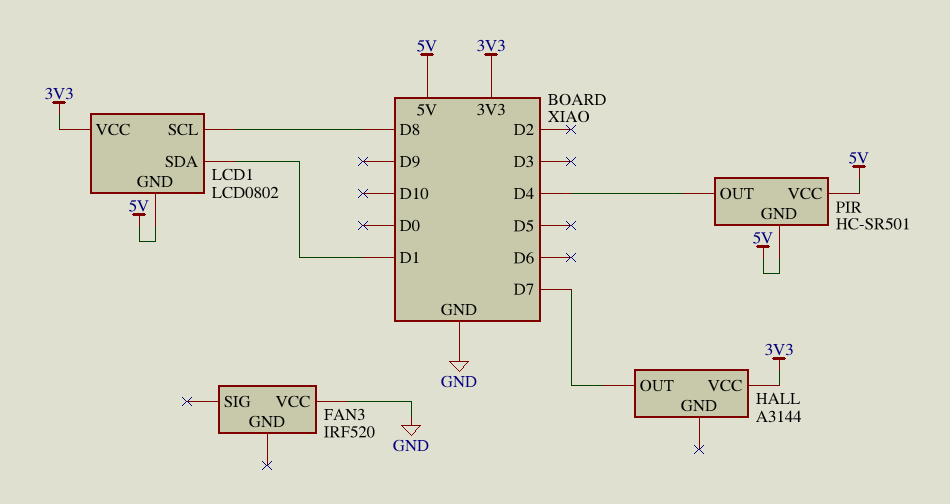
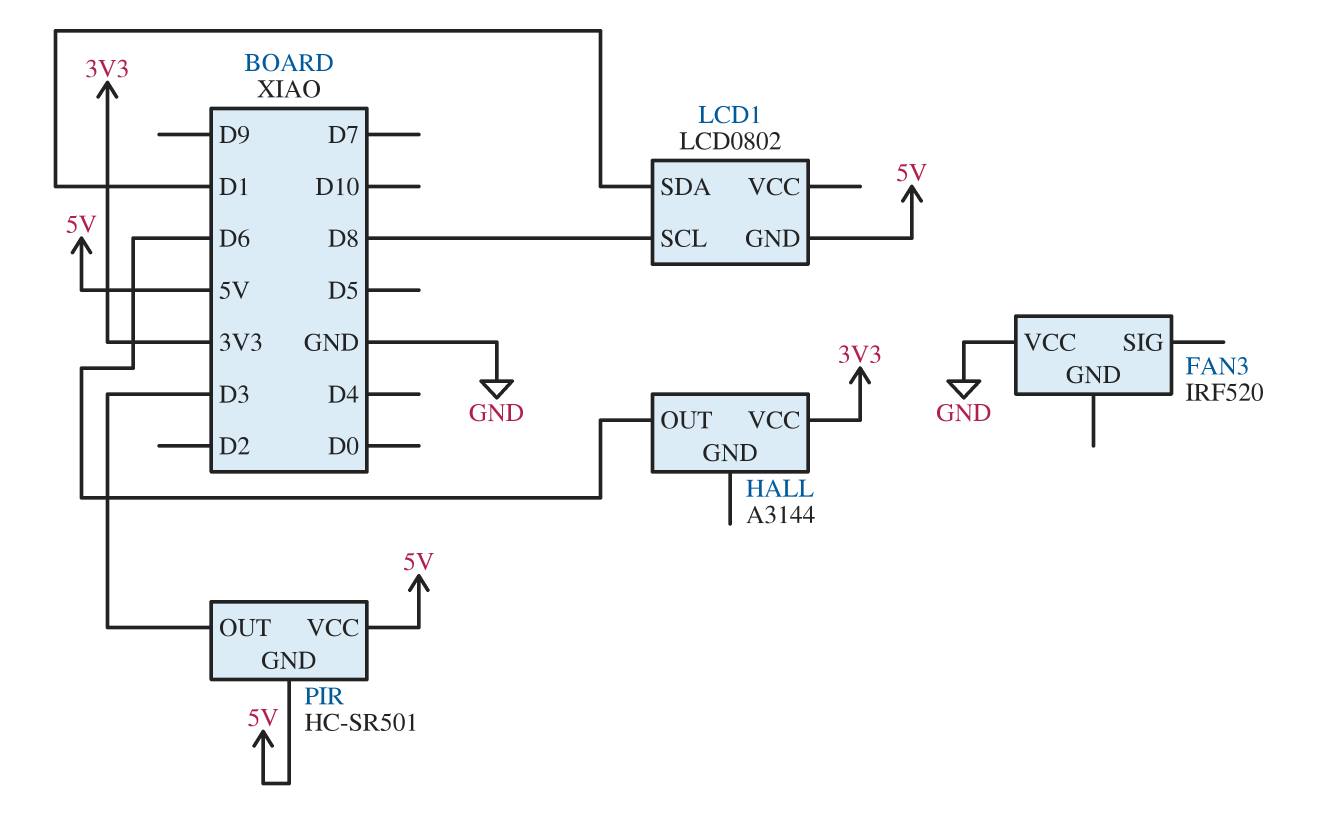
HALL pin OUT: D7 -> D6
LCD1 pin VCC: 3V3 -> none
PIR pin OUT: D4 -> D3

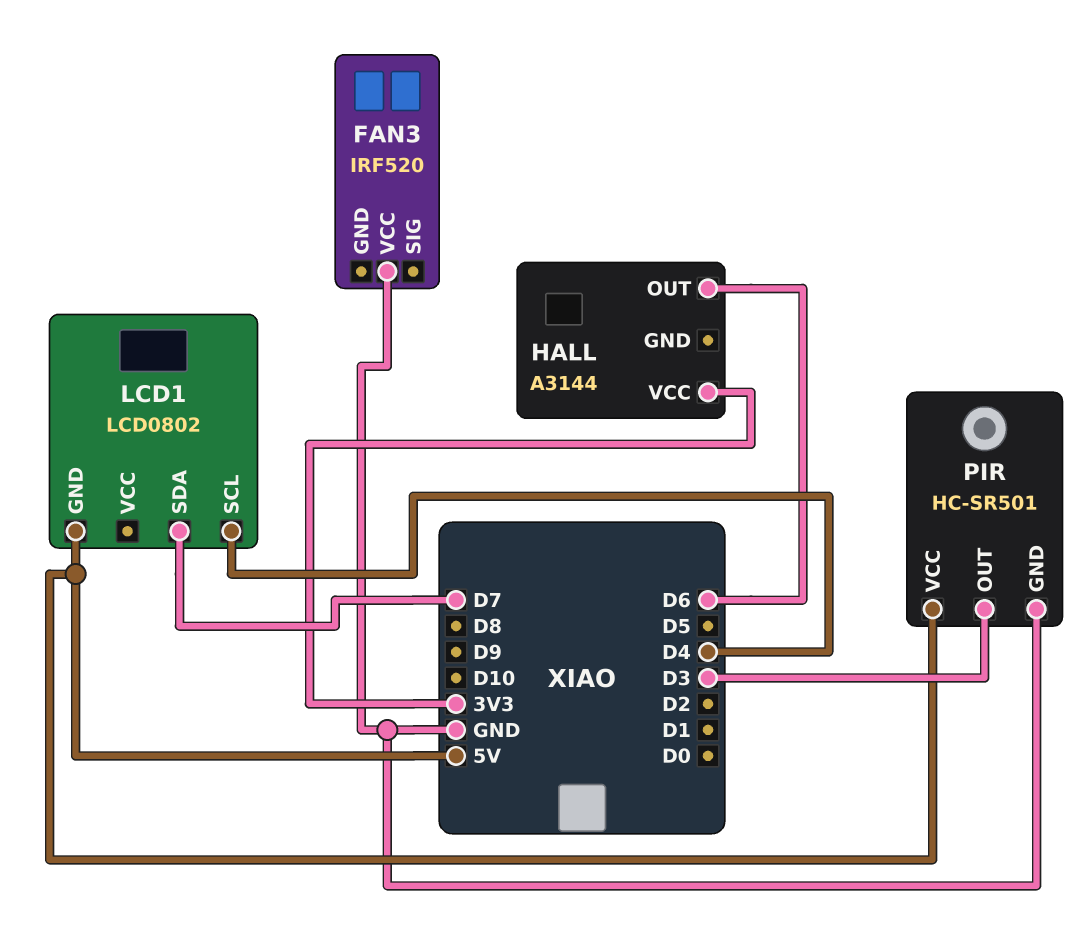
LCD1 pin SCL: D8 -> D4
LCD1 pin SDA: D1 -> D7
PIR pin GND: 5V -> GND

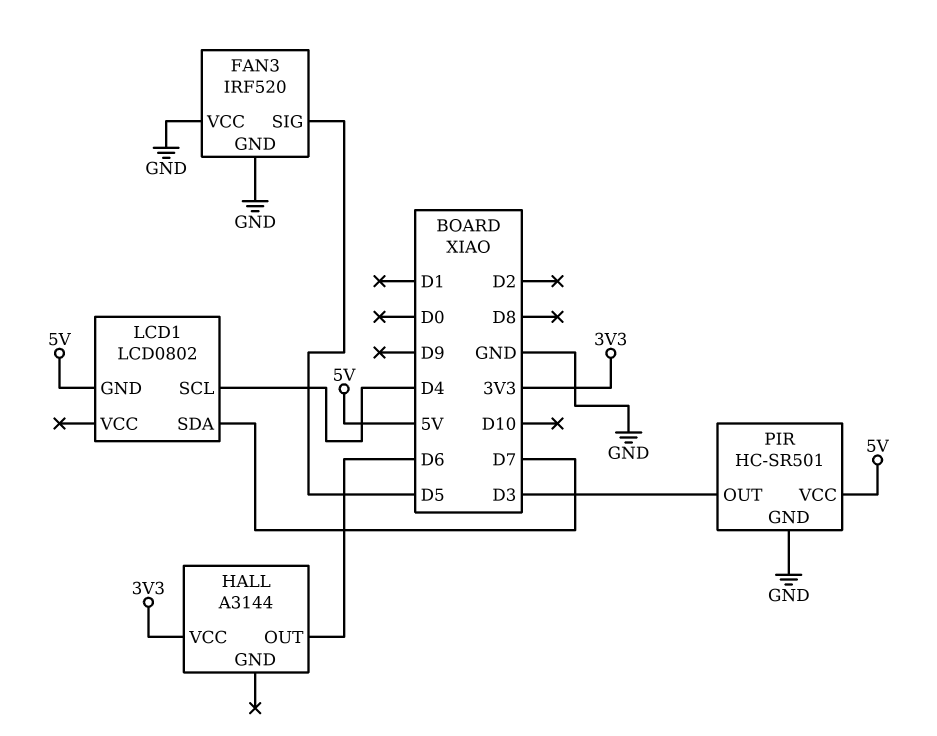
FAN3 pin GND: none -> GND
FAN3 pin SIG: none -> D5

